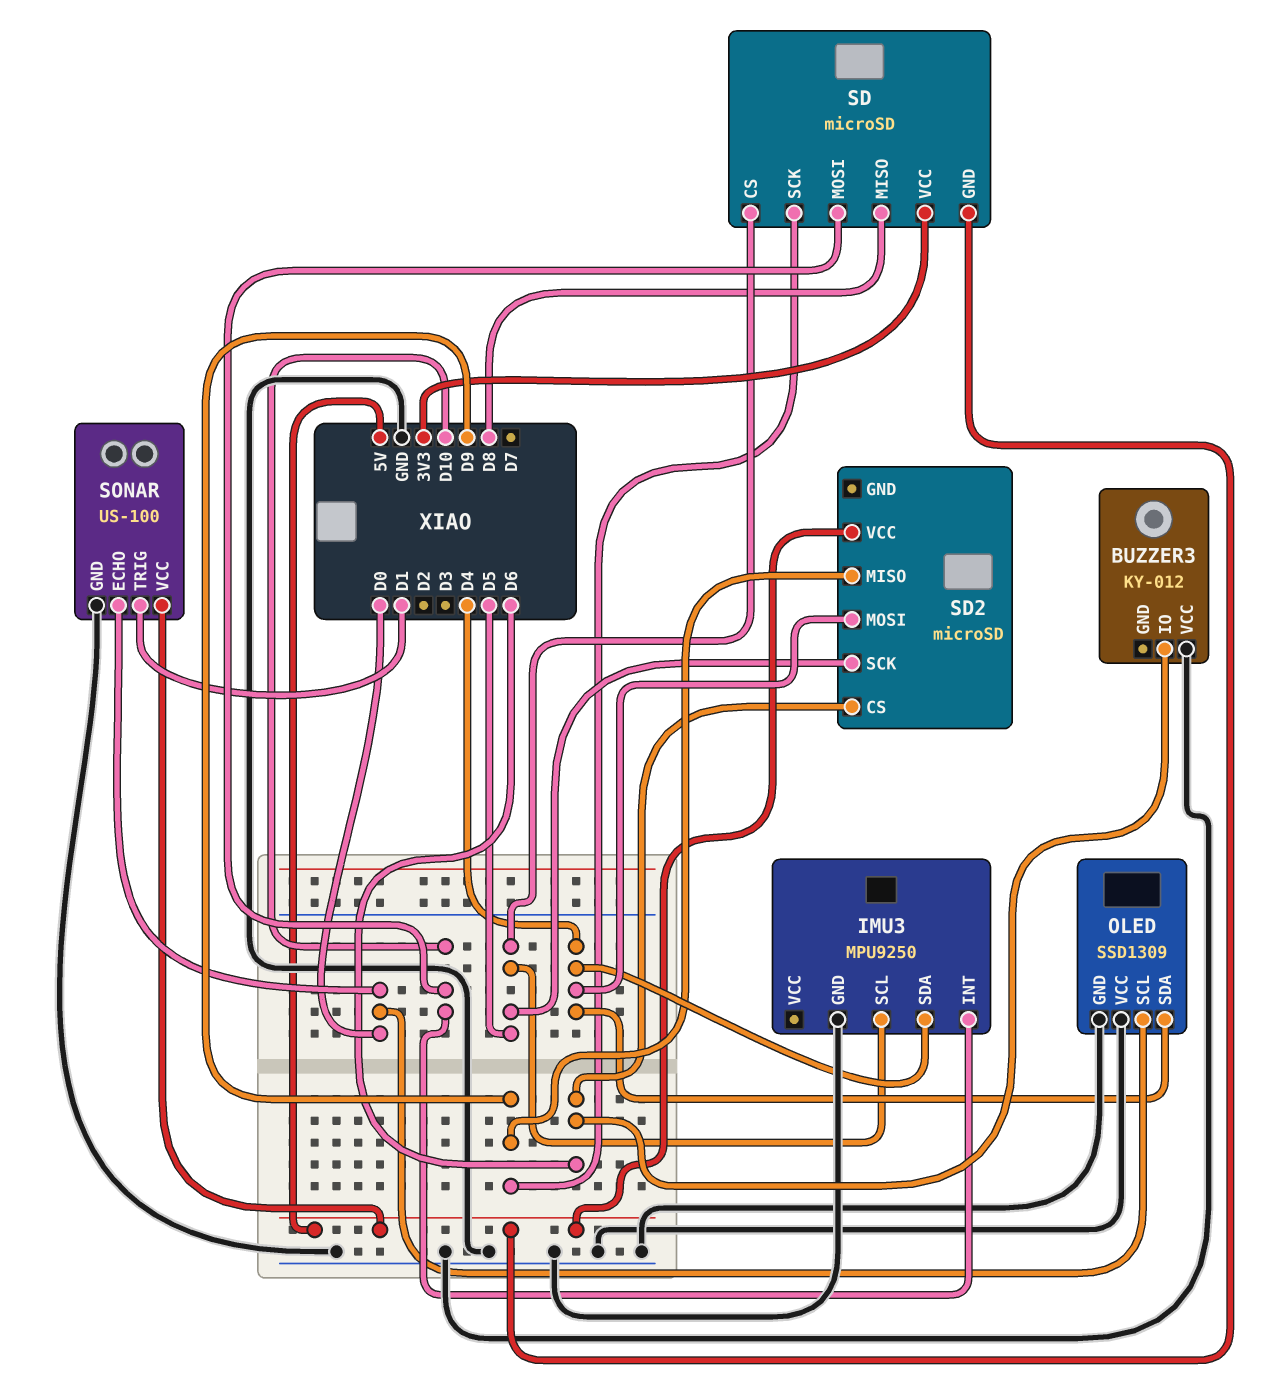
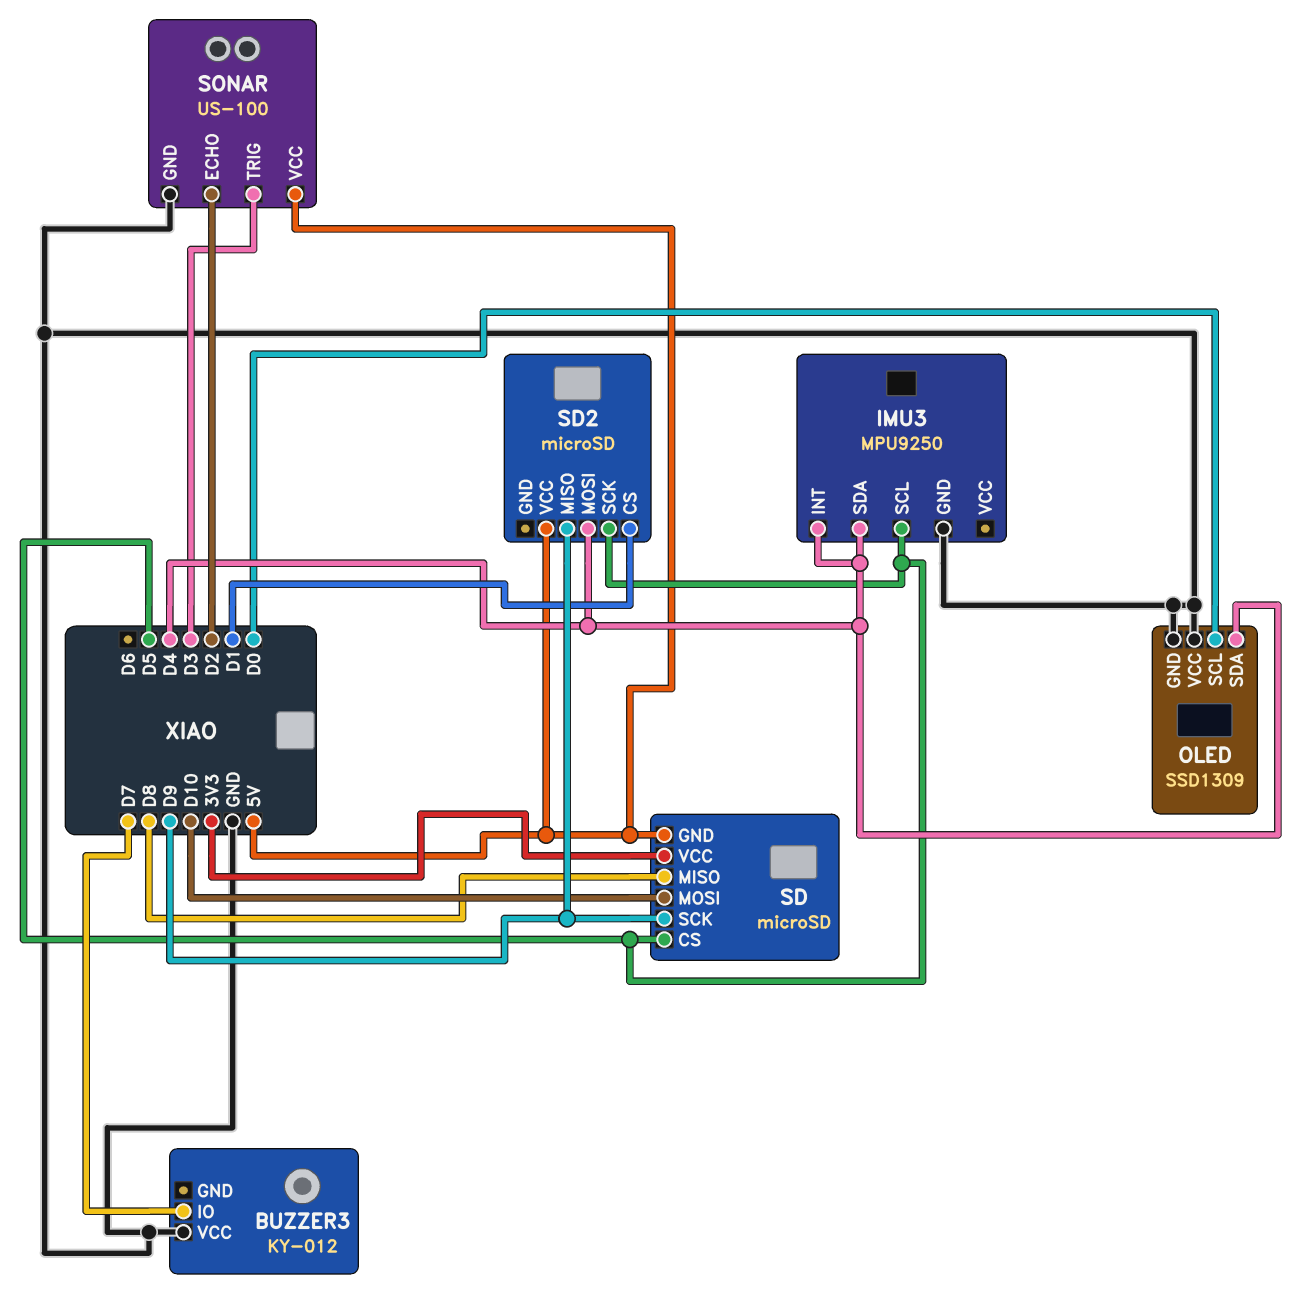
BUZZER3 pin IO: D6 -> D7
IMU3 pin INT: D10 -> D4
SD2 pin CS: D6 -> D1
SONAR pin ECHO: D0 -> D2
SONAR pin TRIG: D1 -> D3

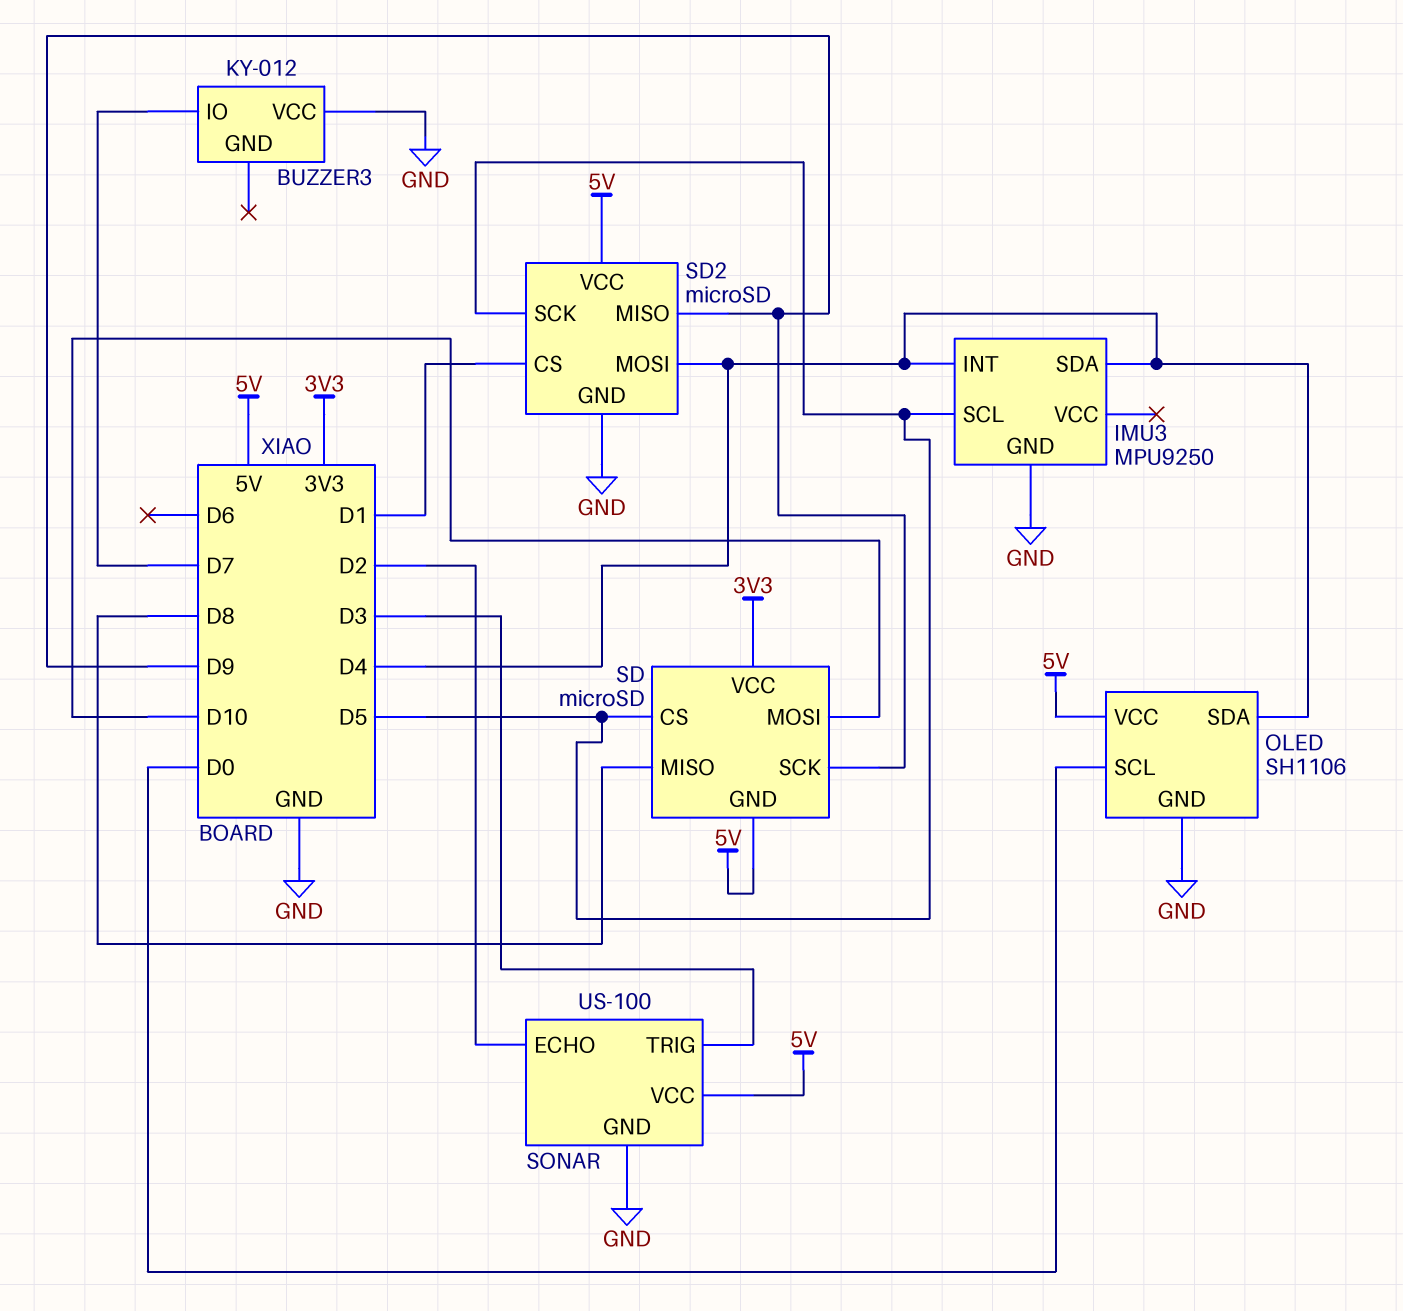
OLED: SSD1309 -> SH1106
OLED pin VCC: GND -> 5V
SD2 pin GND: none -> GND

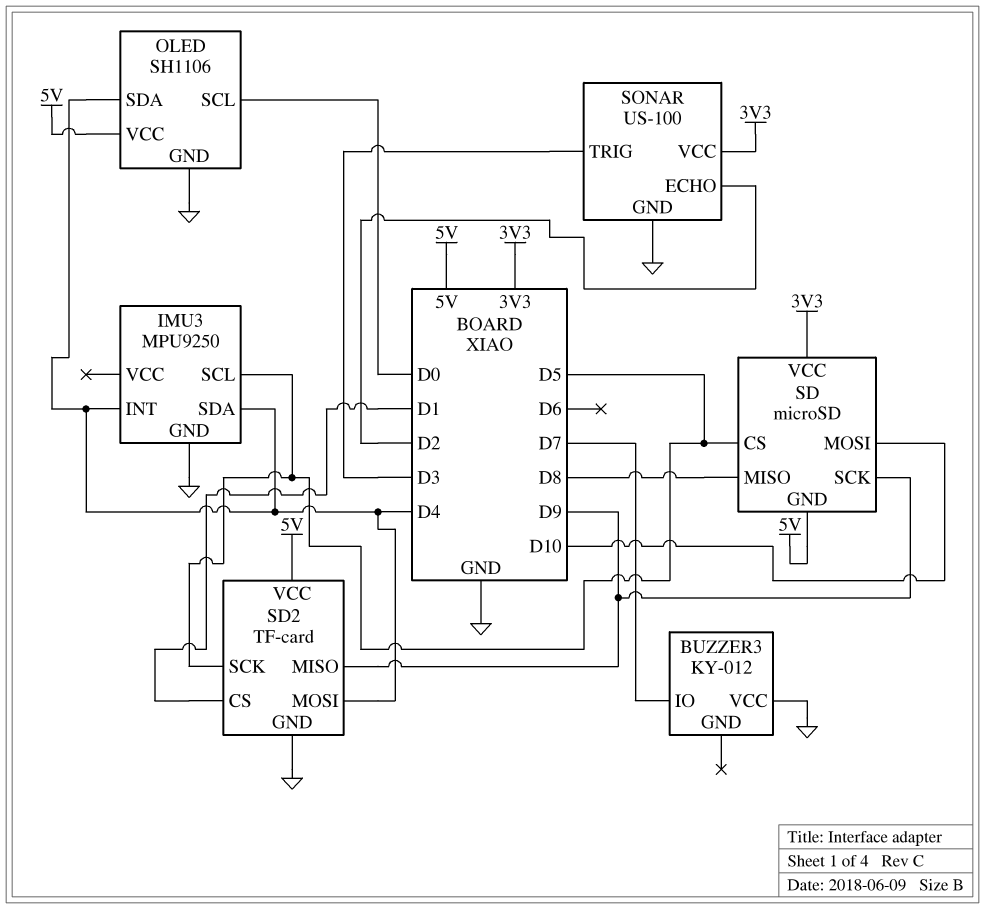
SD2: microSD -> TF-card
SONAR pin VCC: 5V -> 3V3

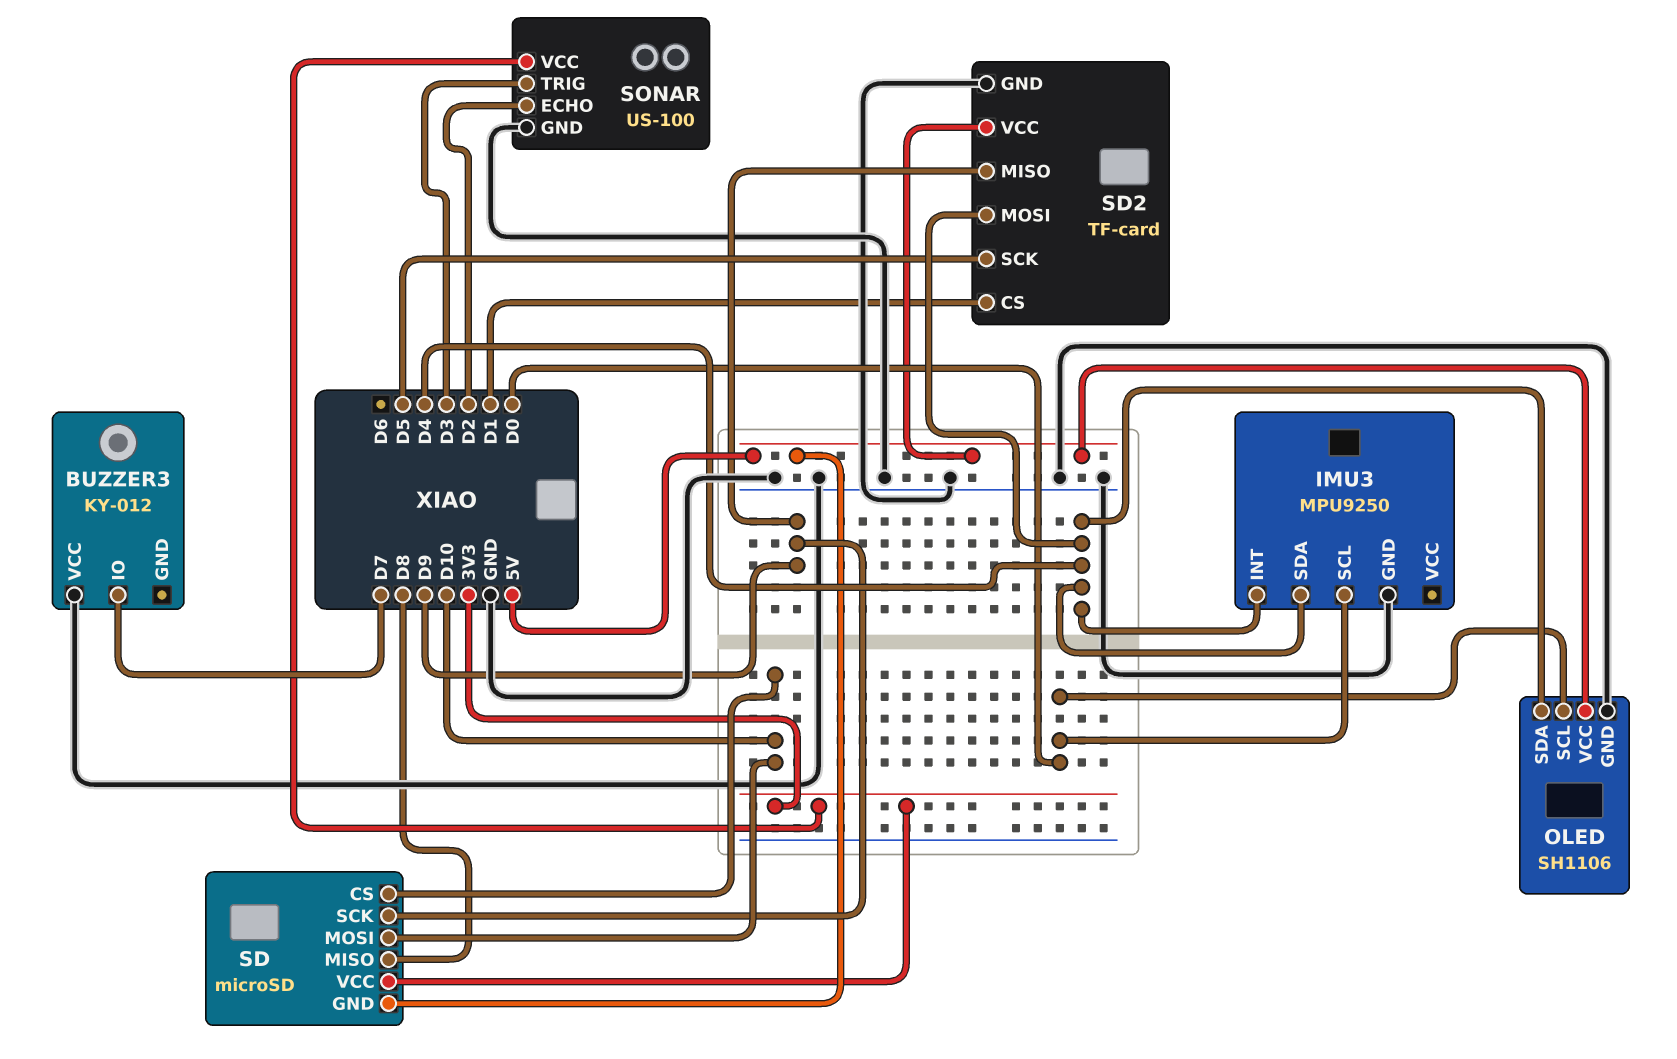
IMU3 pin SCL: D5 -> D0
SD pin CS: D5 -> D10

